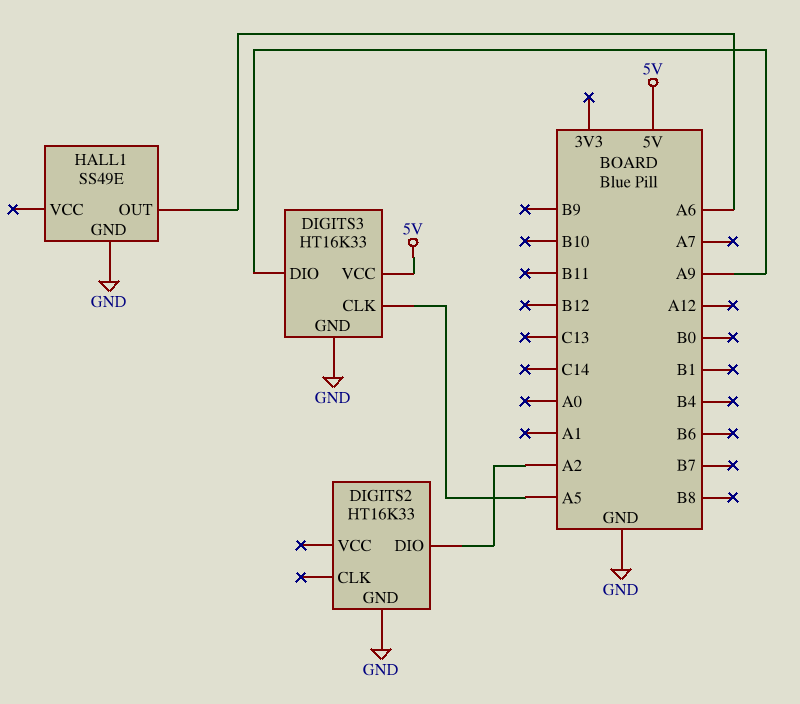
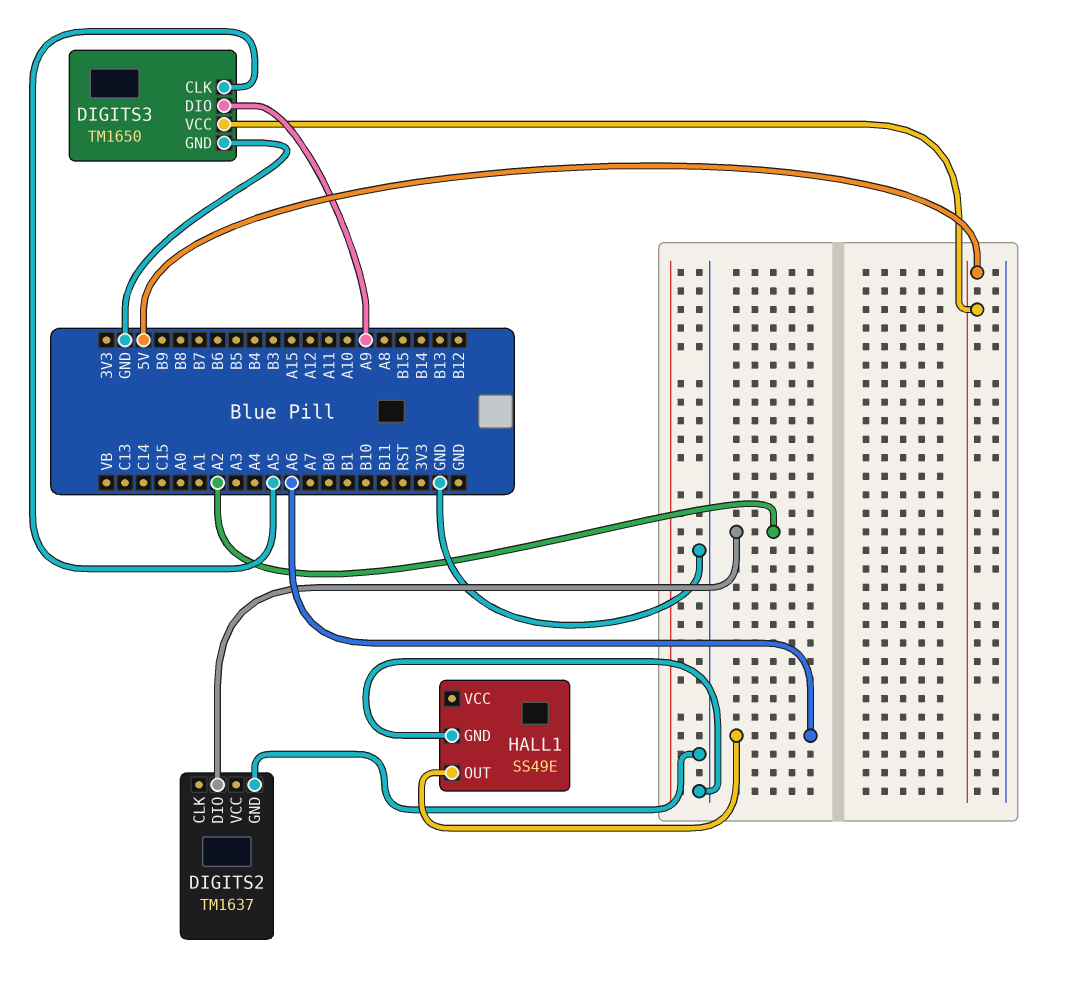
DIGITS2: HT16K33 -> TM1637
DIGITS3: HT16K33 -> TM1650

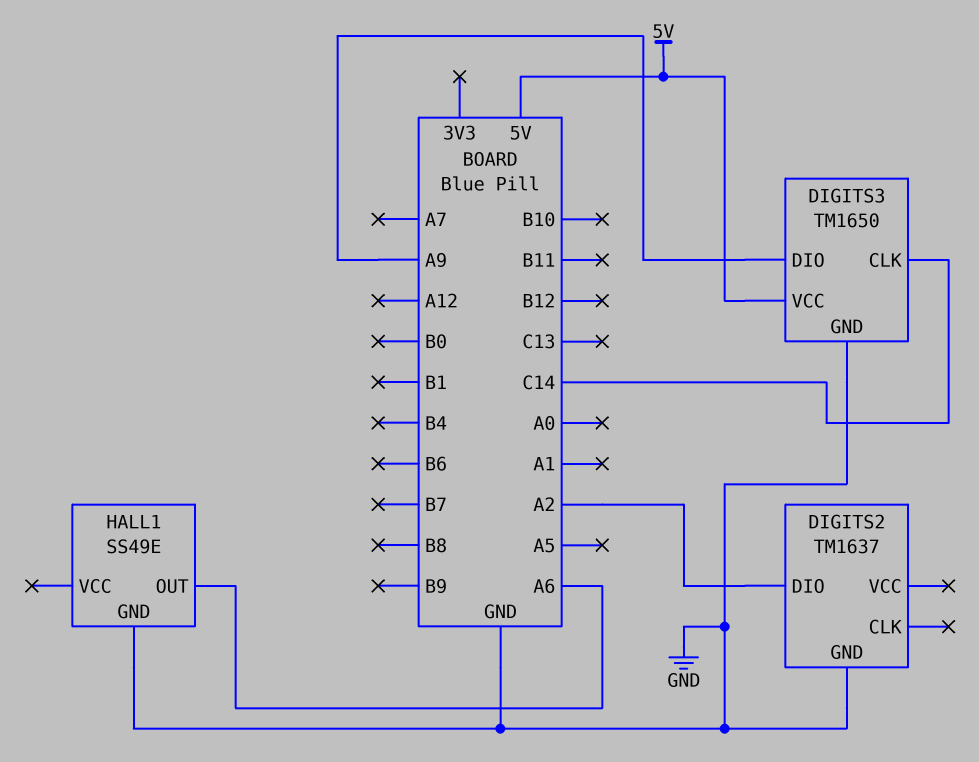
DIGITS3 pin CLK: A5 -> C14

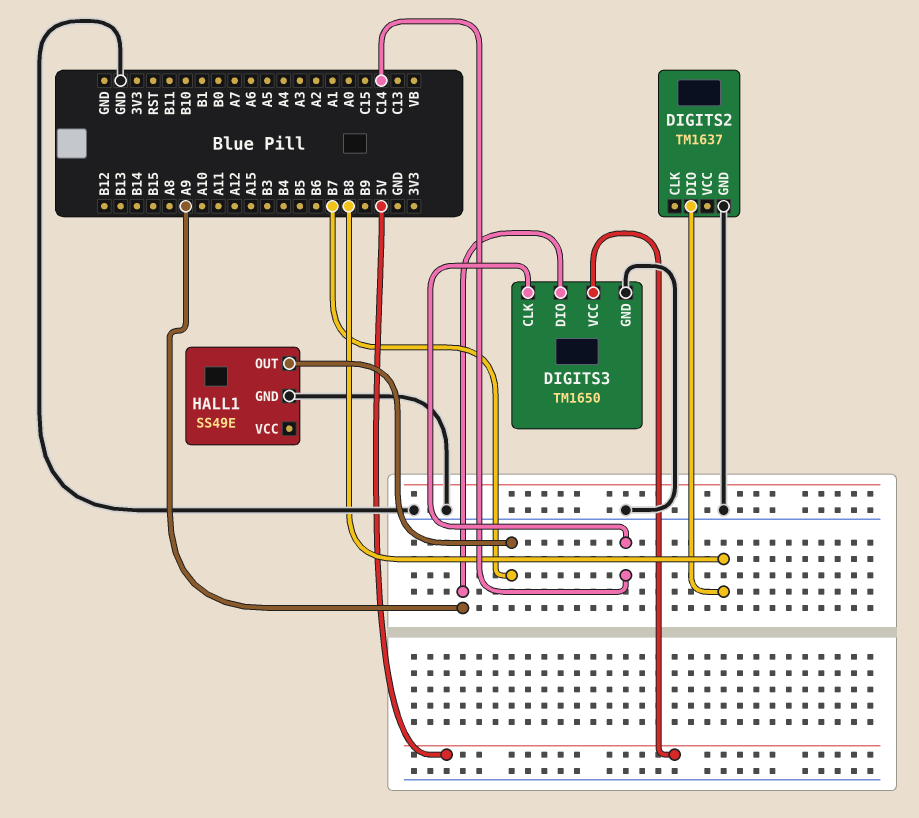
DIGITS2 pin DIO: A2 -> B8
HALL1 pin OUT: A6 -> B7

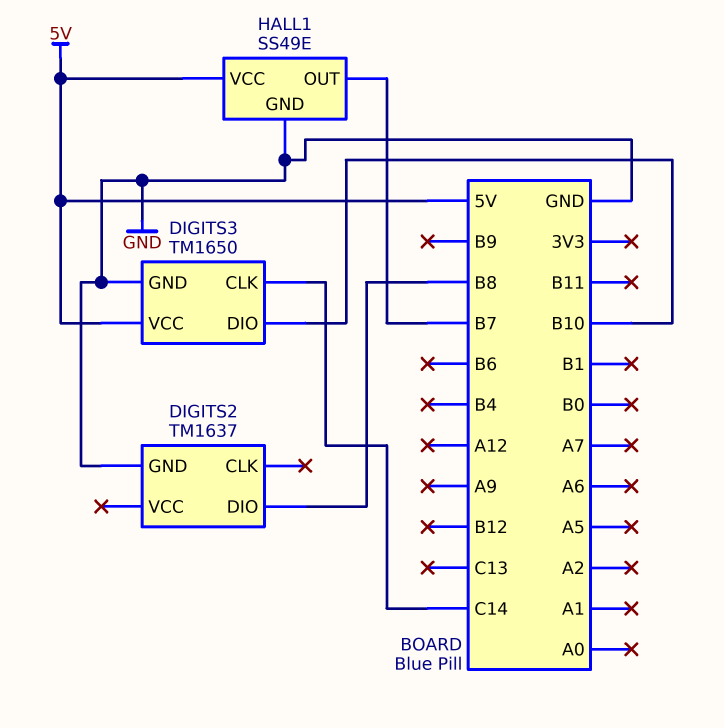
DIGITS3 pin DIO: A9 -> B10
HALL1 pin VCC: none -> 5V

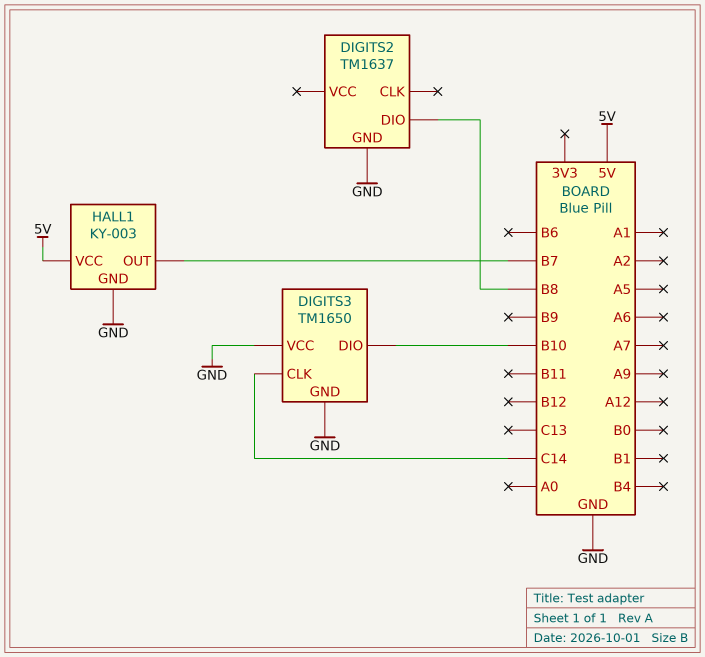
DIGITS3 pin VCC: 5V -> GND
HALL1: SS49E -> KY-003

